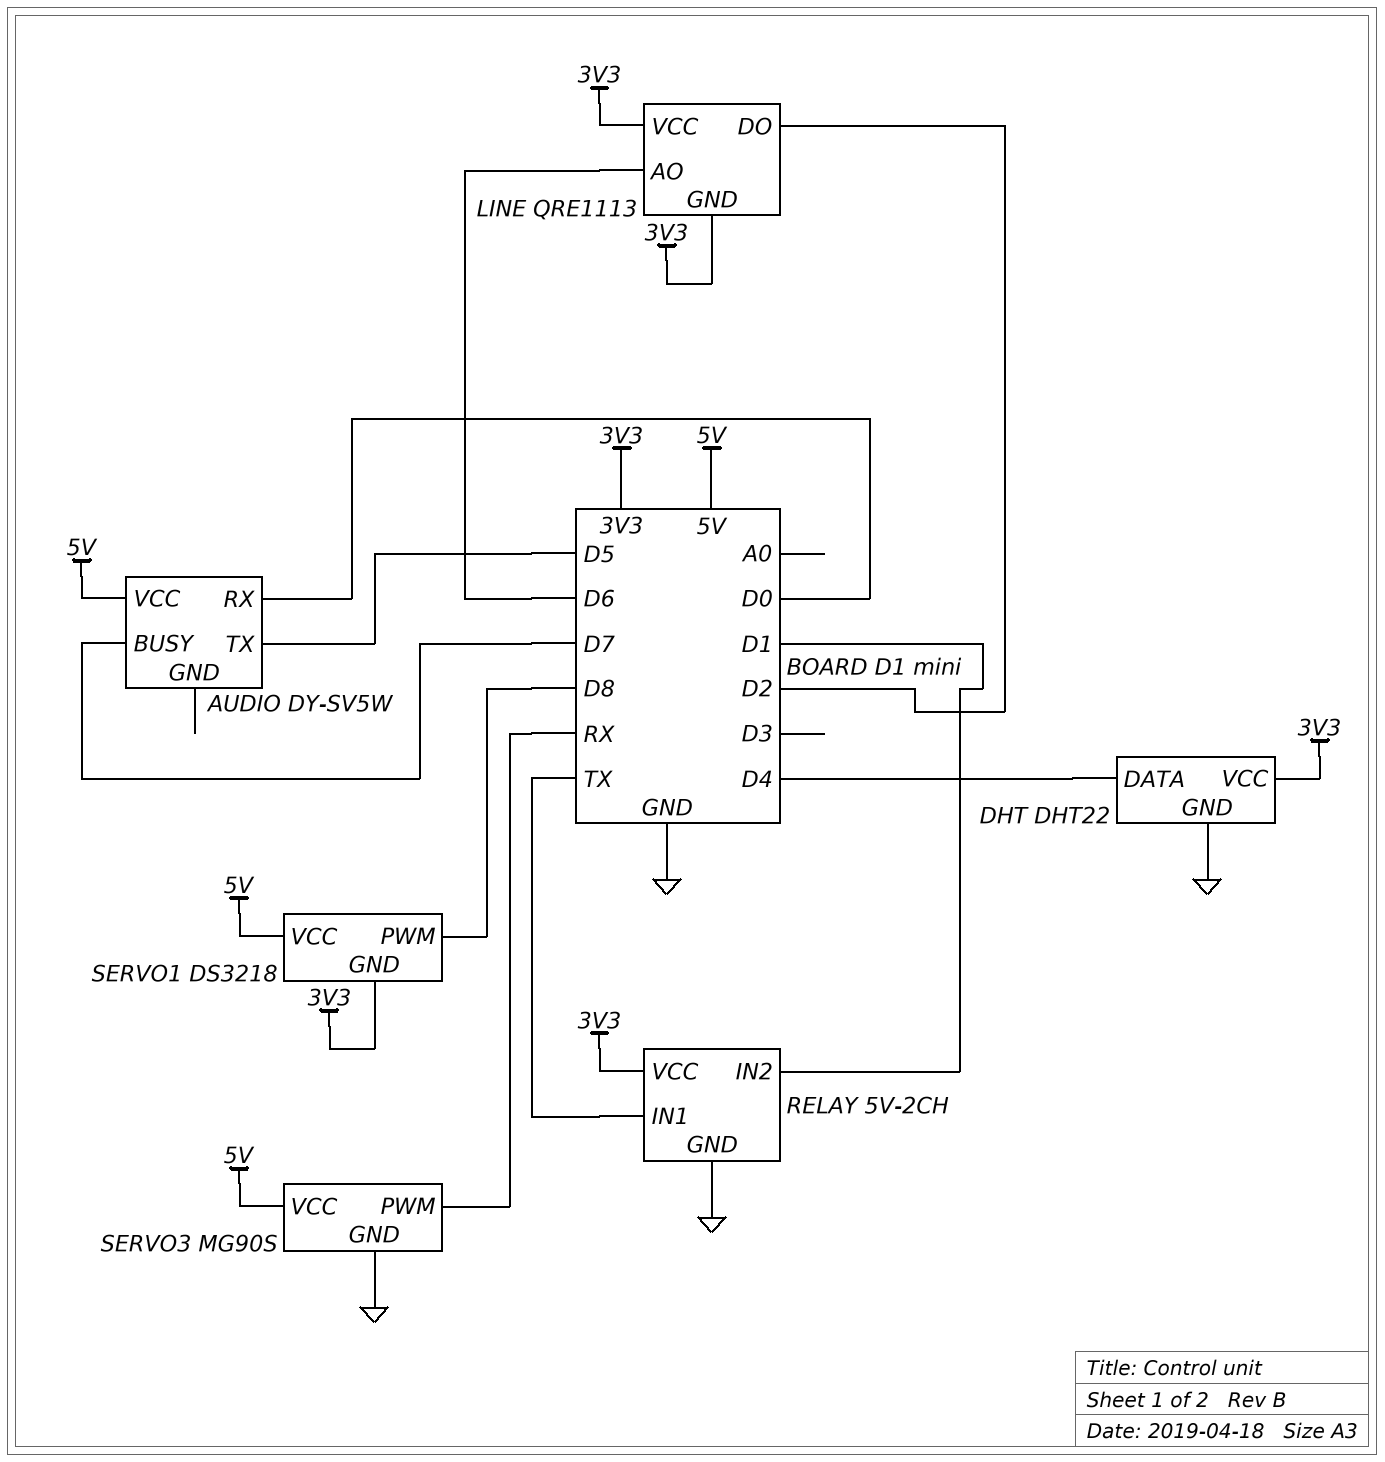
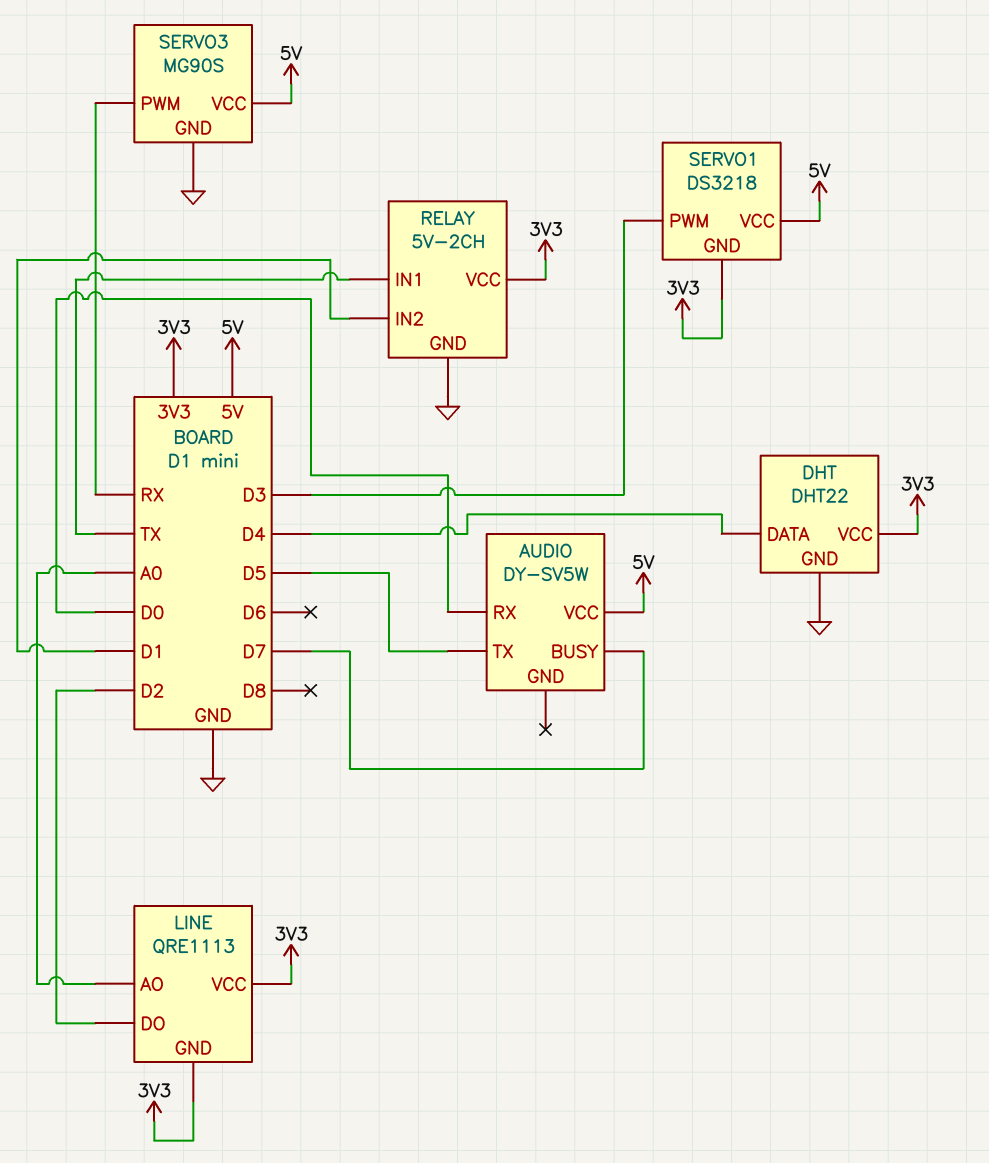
LINE pin AO: D6 -> A0
SERVO1 pin PWM: D8 -> D3

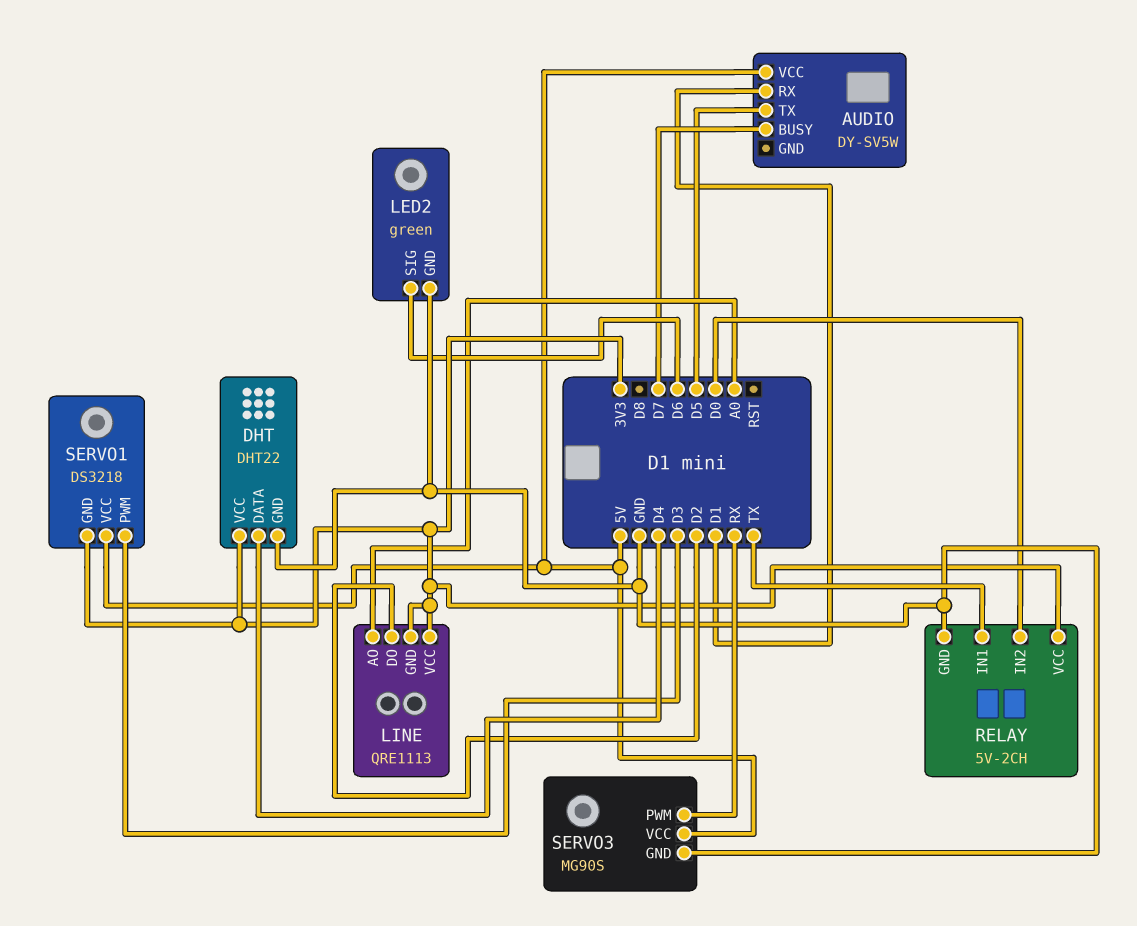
AUDIO pin RX: D0 -> D1
LED2: none -> green
LED2 pin GND: none -> GND
LED2 pin SIG: none -> D6
RELAY pin IN2: D1 -> D0

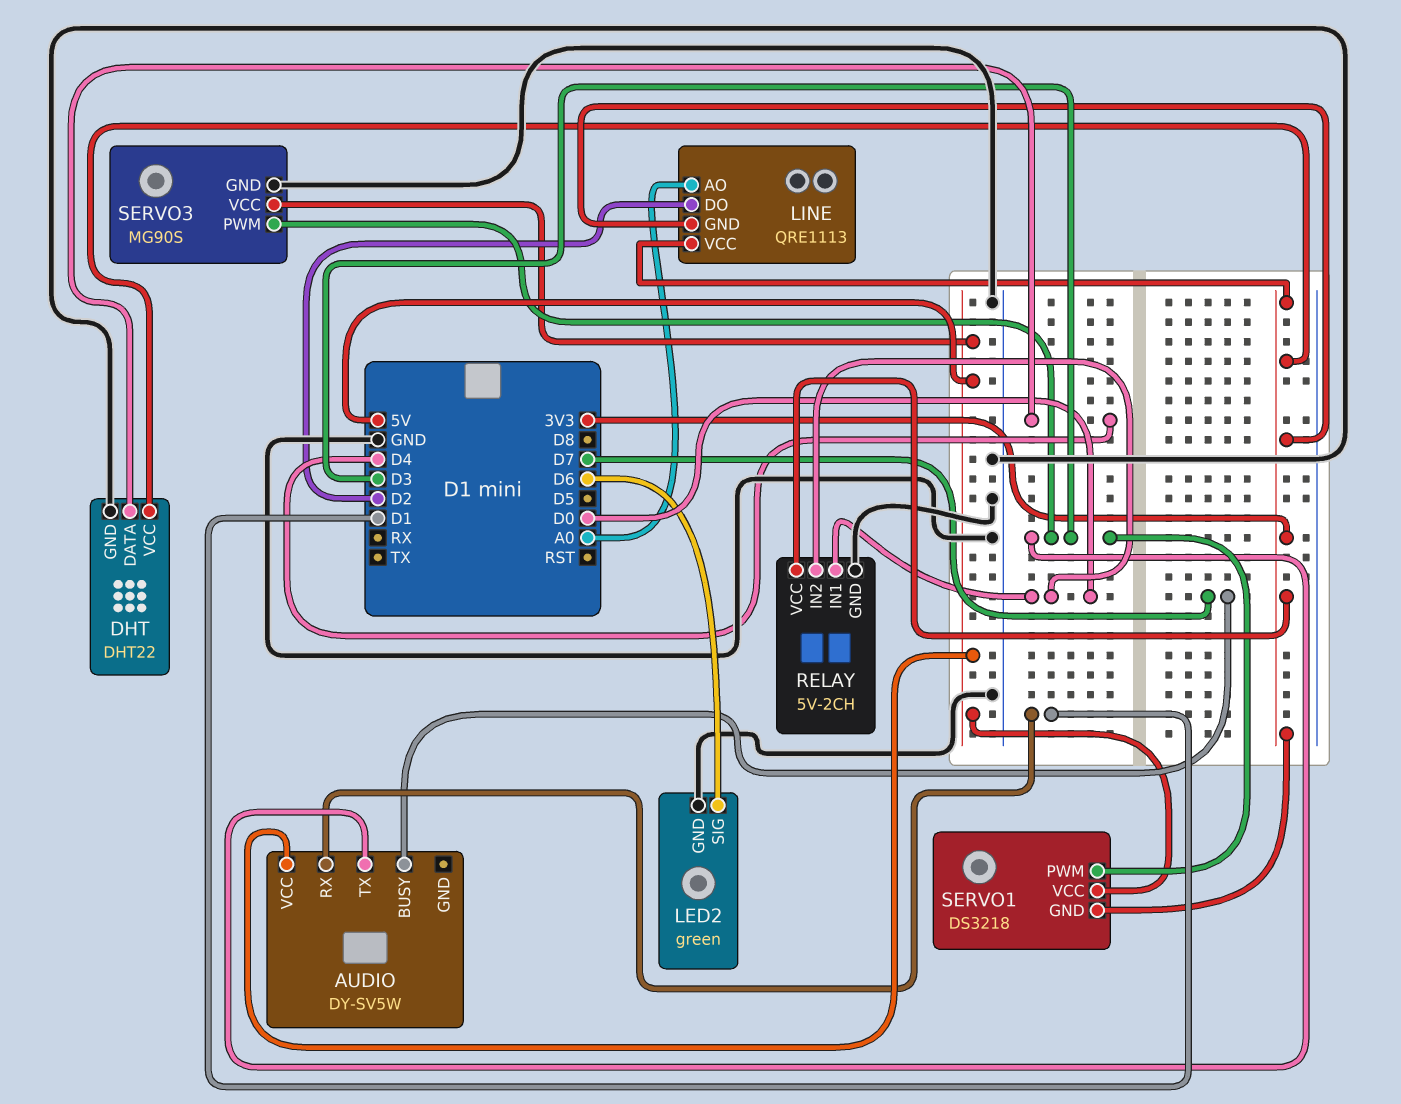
AUDIO pin TX: D5 -> D3
RELAY pin IN1: TX -> D0
SERVO3 pin PWM: RX -> D3

